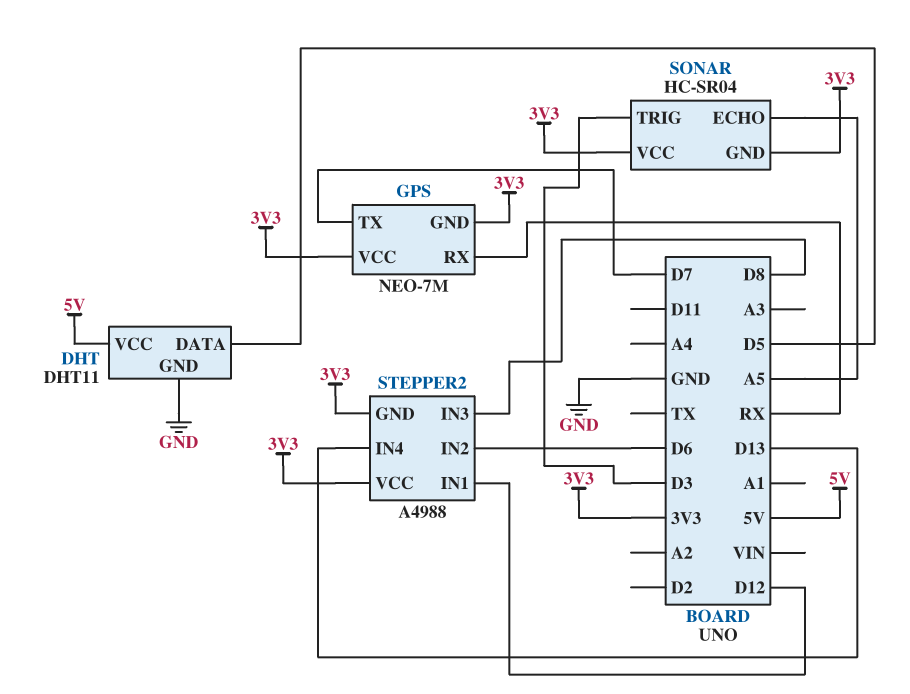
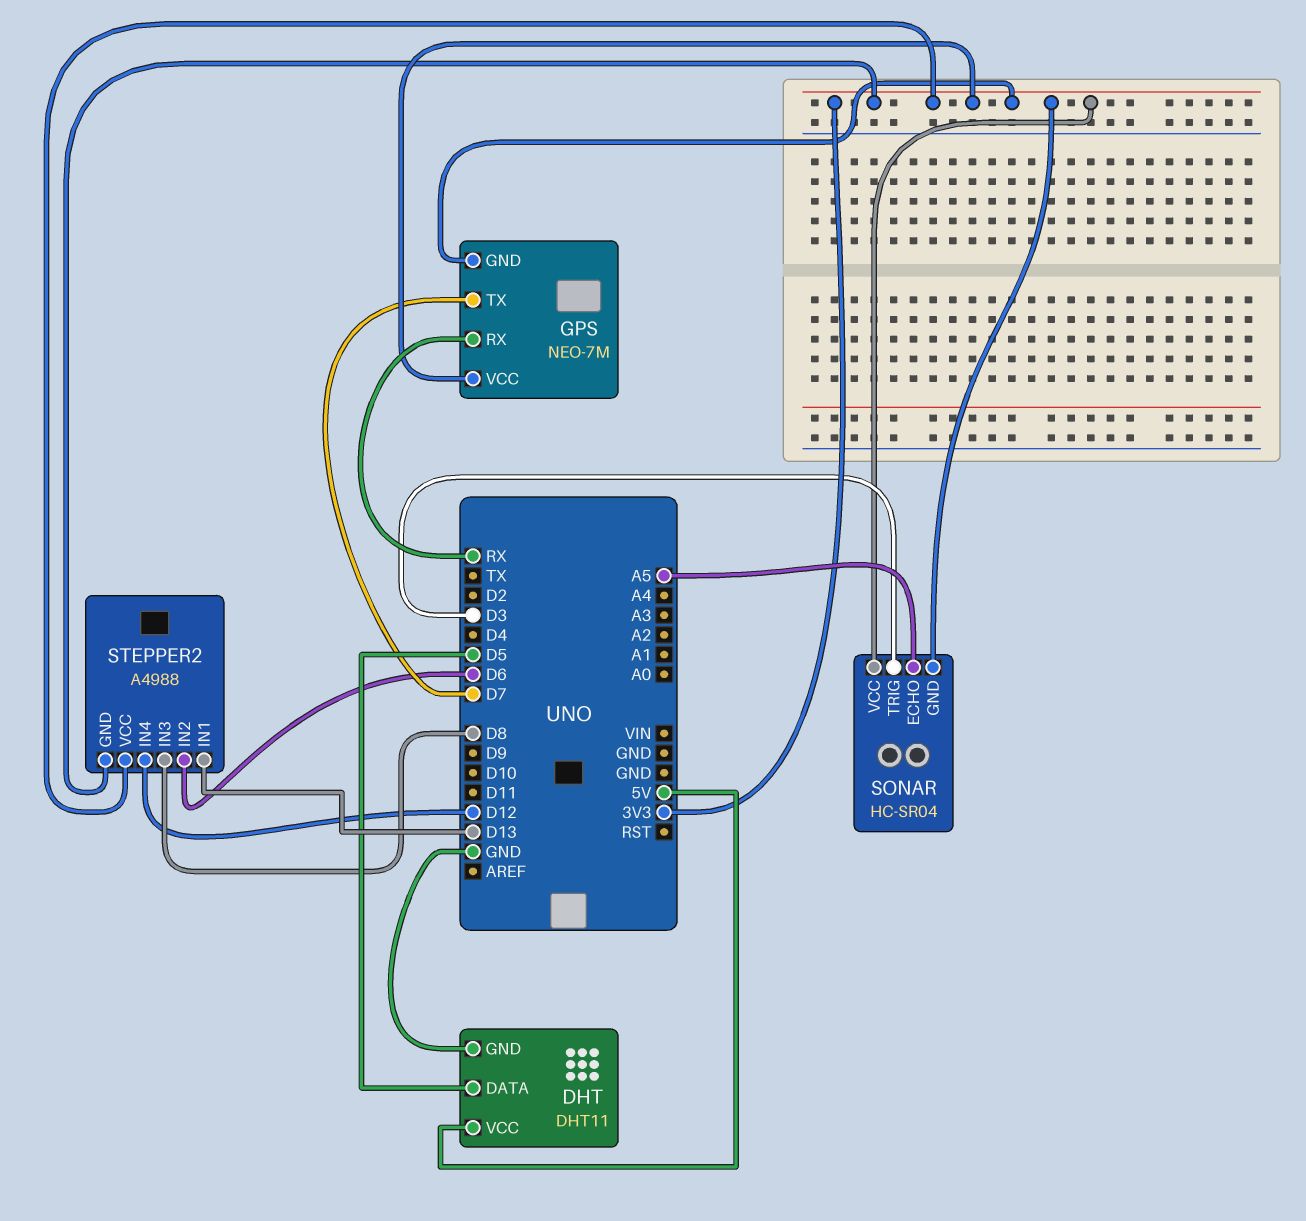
STEPPER2 pin IN1: D12 -> D13
STEPPER2 pin IN4: D13 -> D12

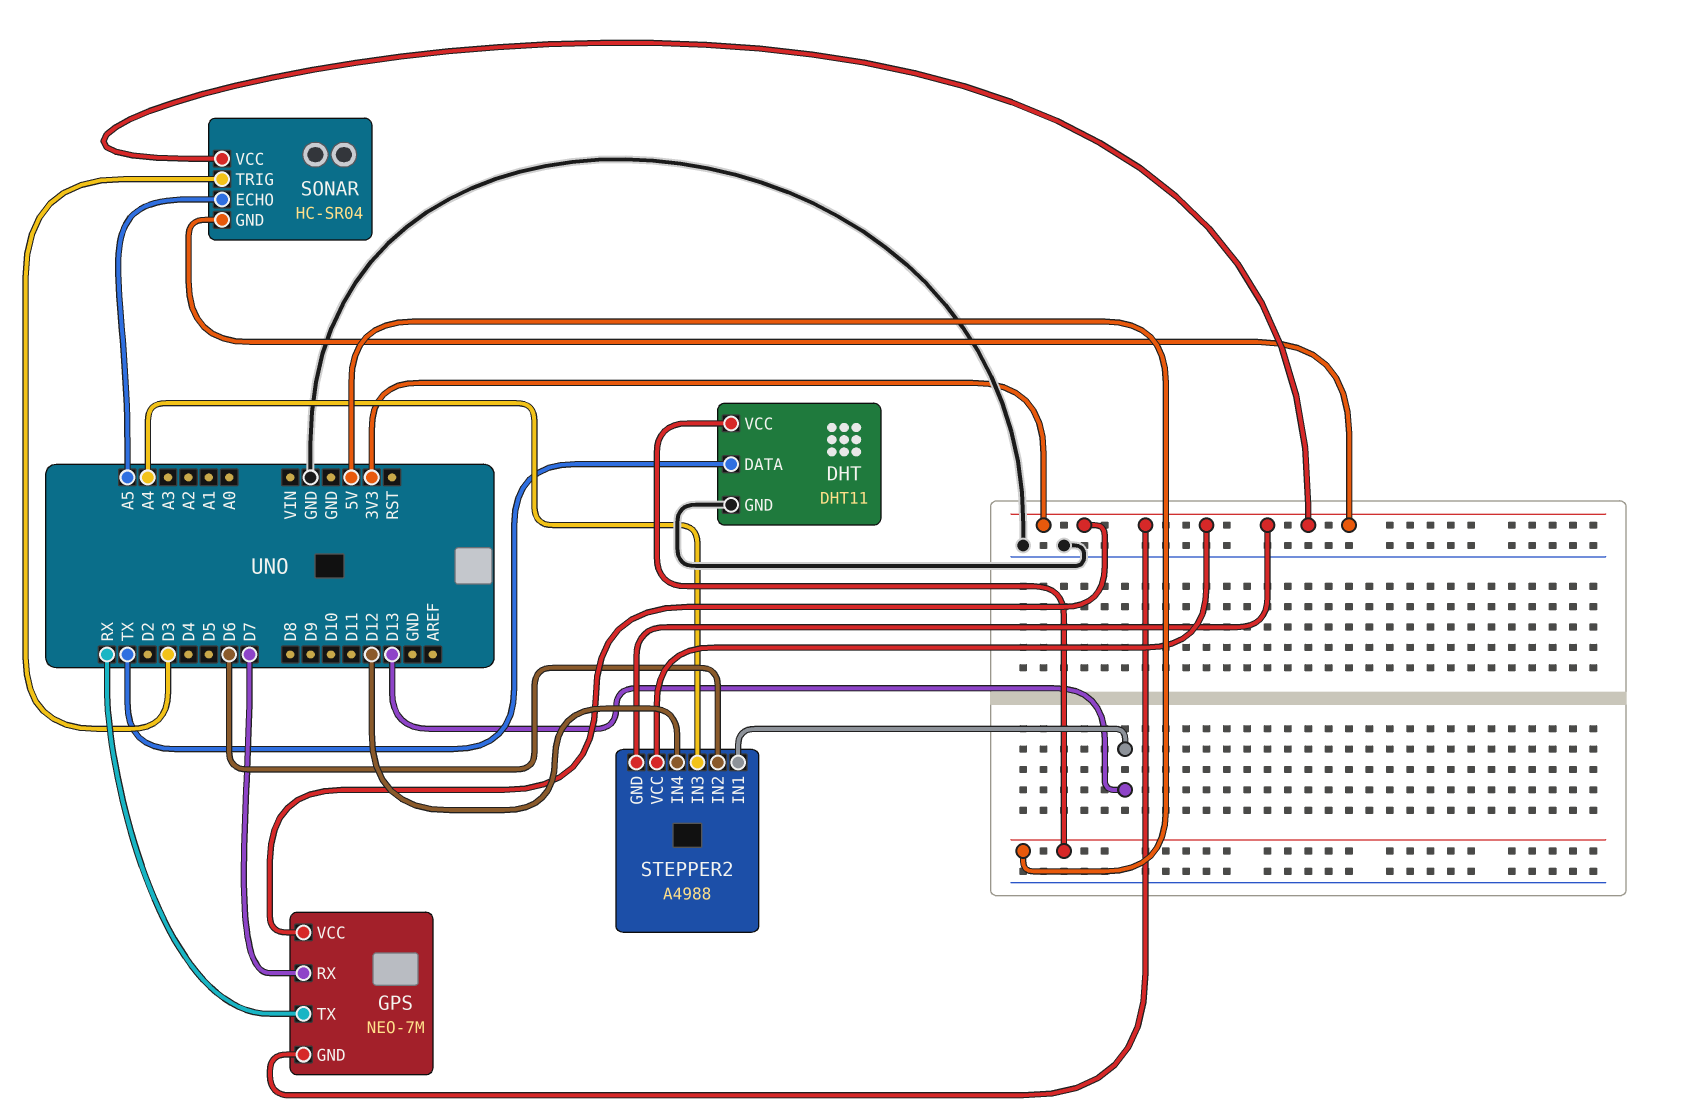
DHT pin DATA: D5 -> TX
GPS pin RX: RX -> D7
GPS pin TX: D7 -> RX
STEPPER2 pin IN3: D8 -> A4

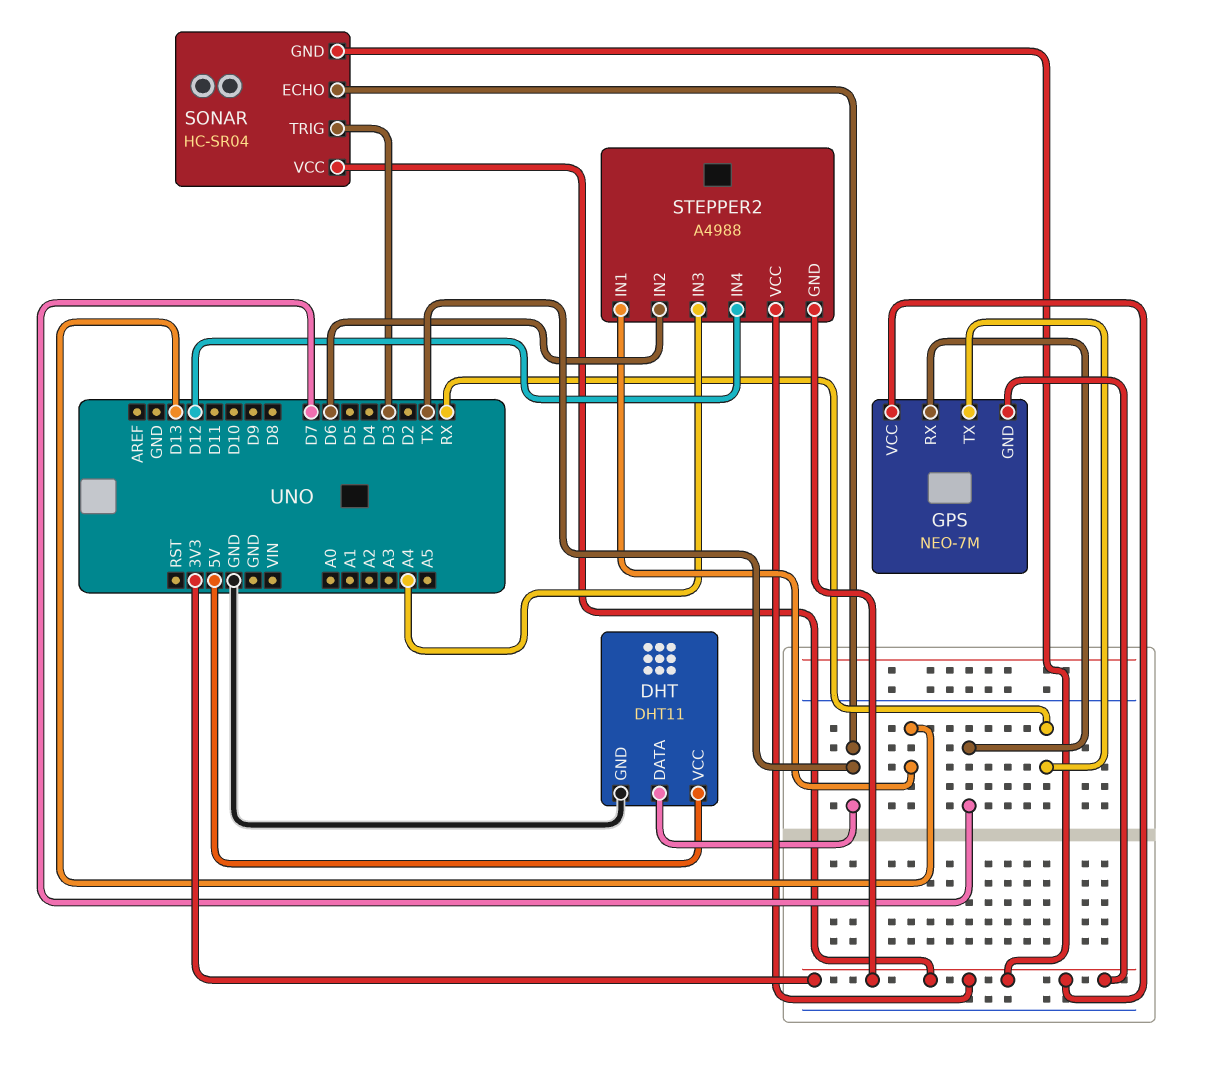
SONAR pin ECHO: A5 -> TX

